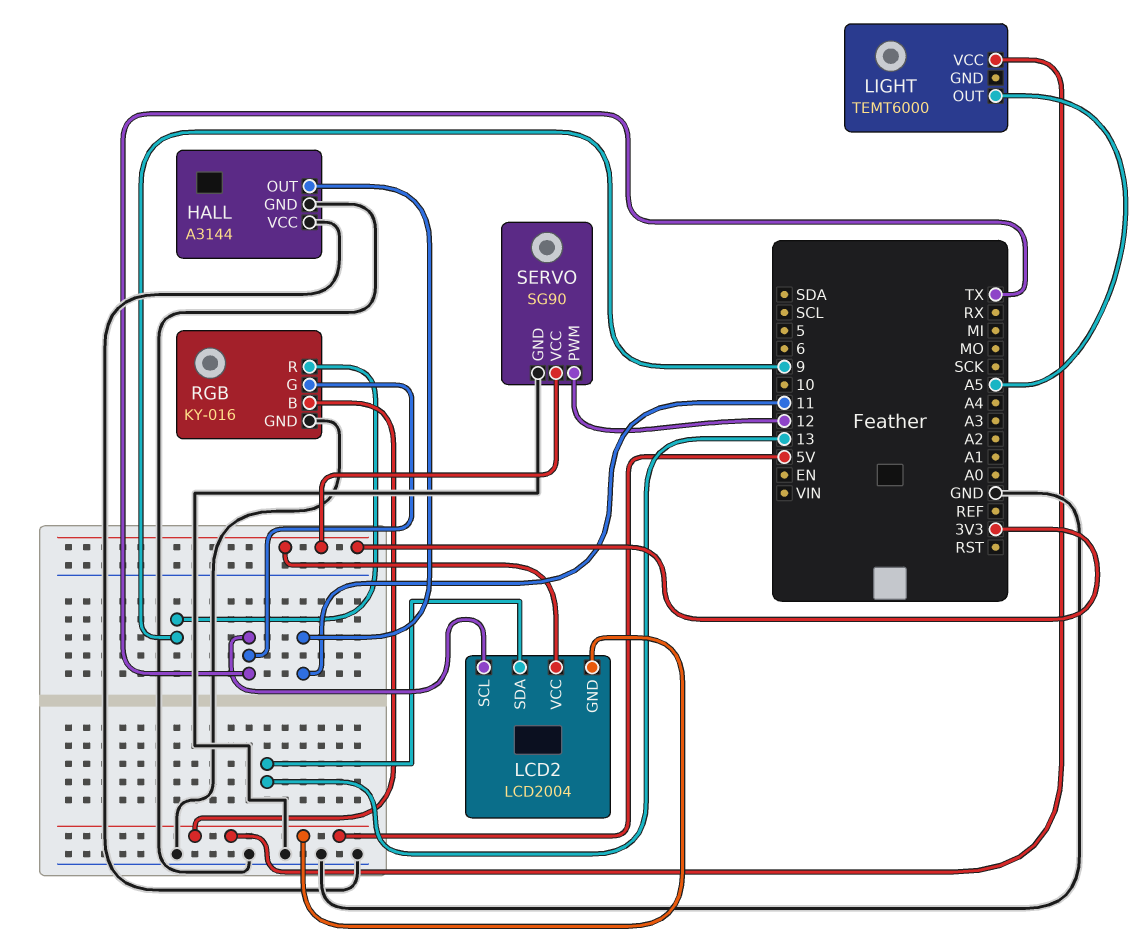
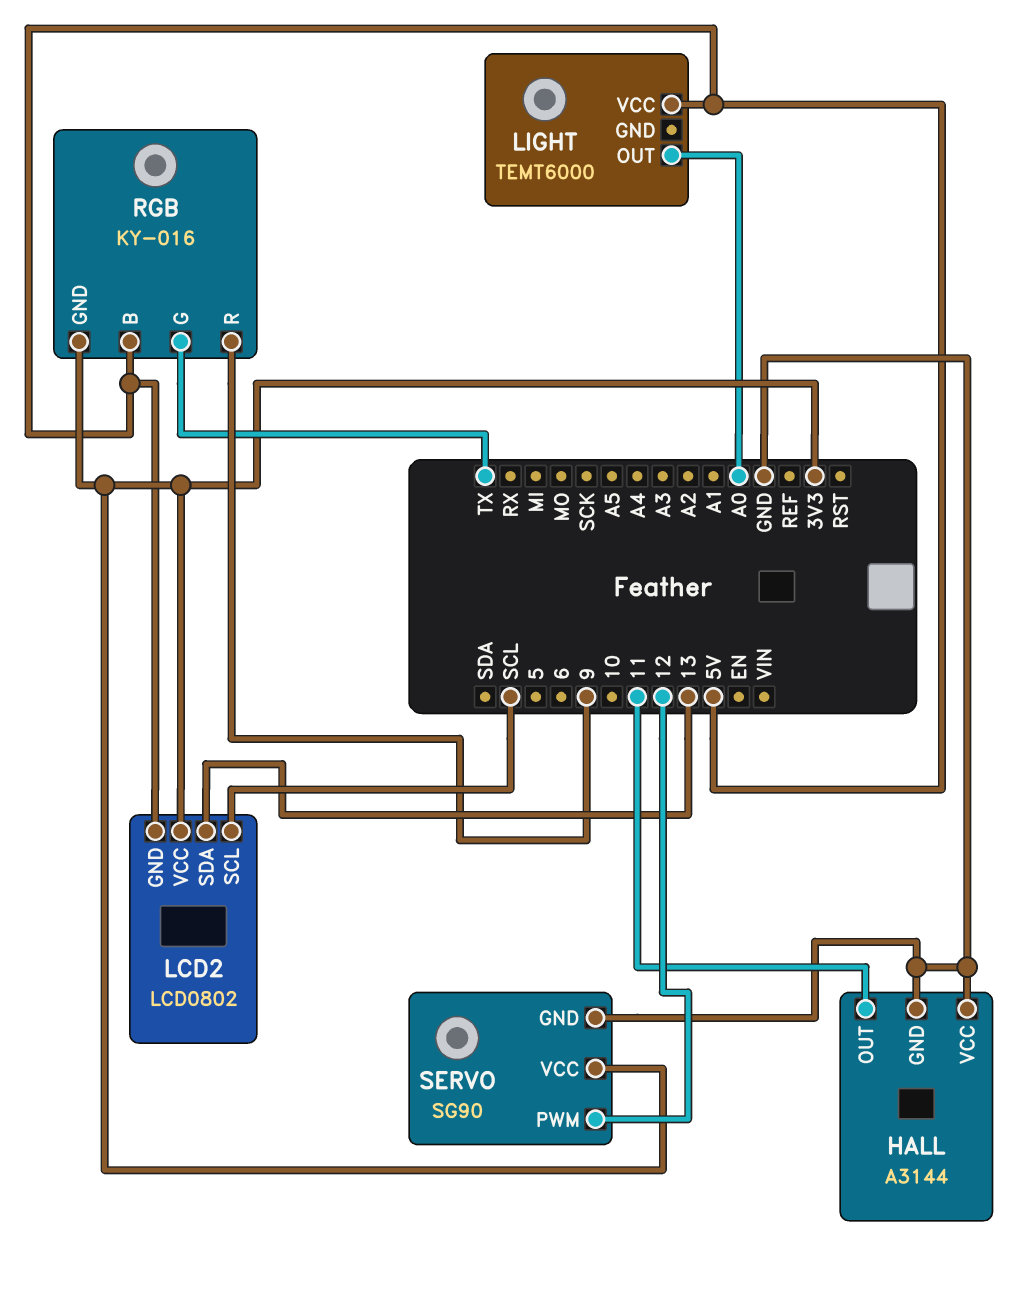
LCD2: LCD2004 -> LCD0802
LCD2 pin SCL: TX -> SCL
LIGHT pin OUT: A5 -> A0
RGB pin GND: GND -> 3V3

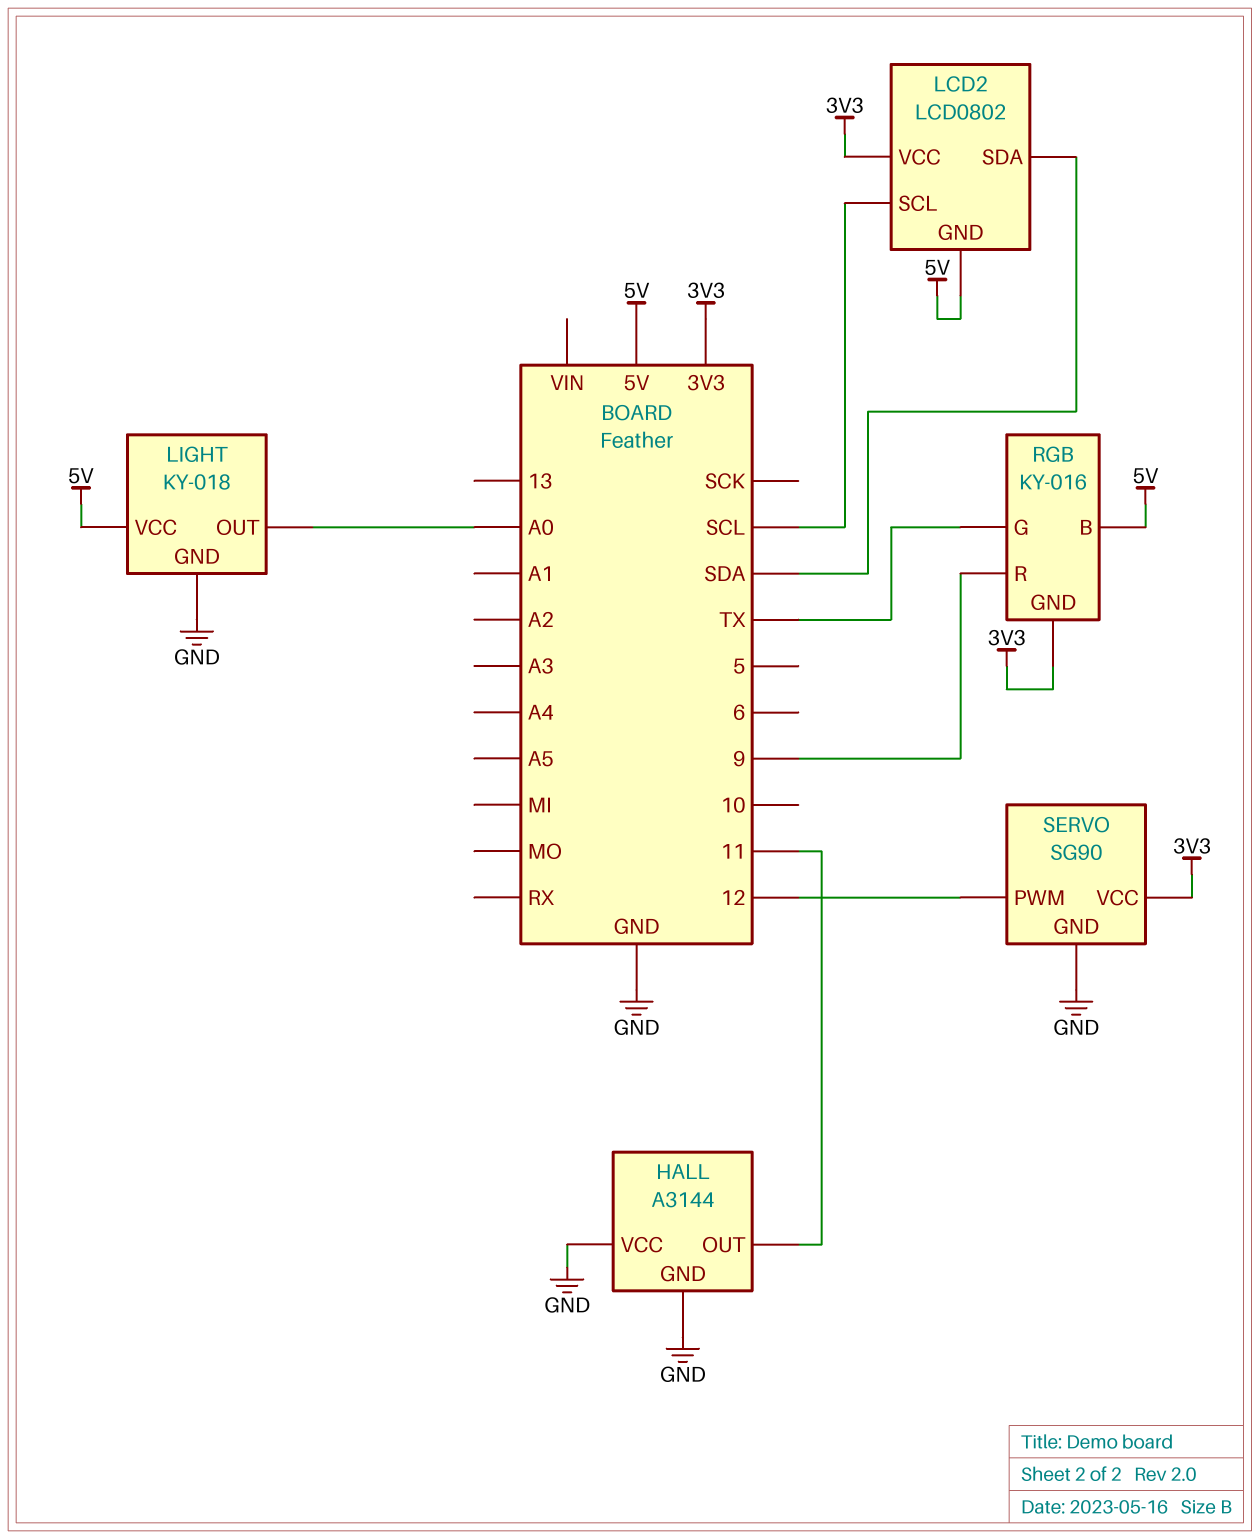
LCD2 pin SDA: 13 -> SDA
LIGHT: TEMT6000 -> KY-018
LIGHT pin GND: none -> GND

